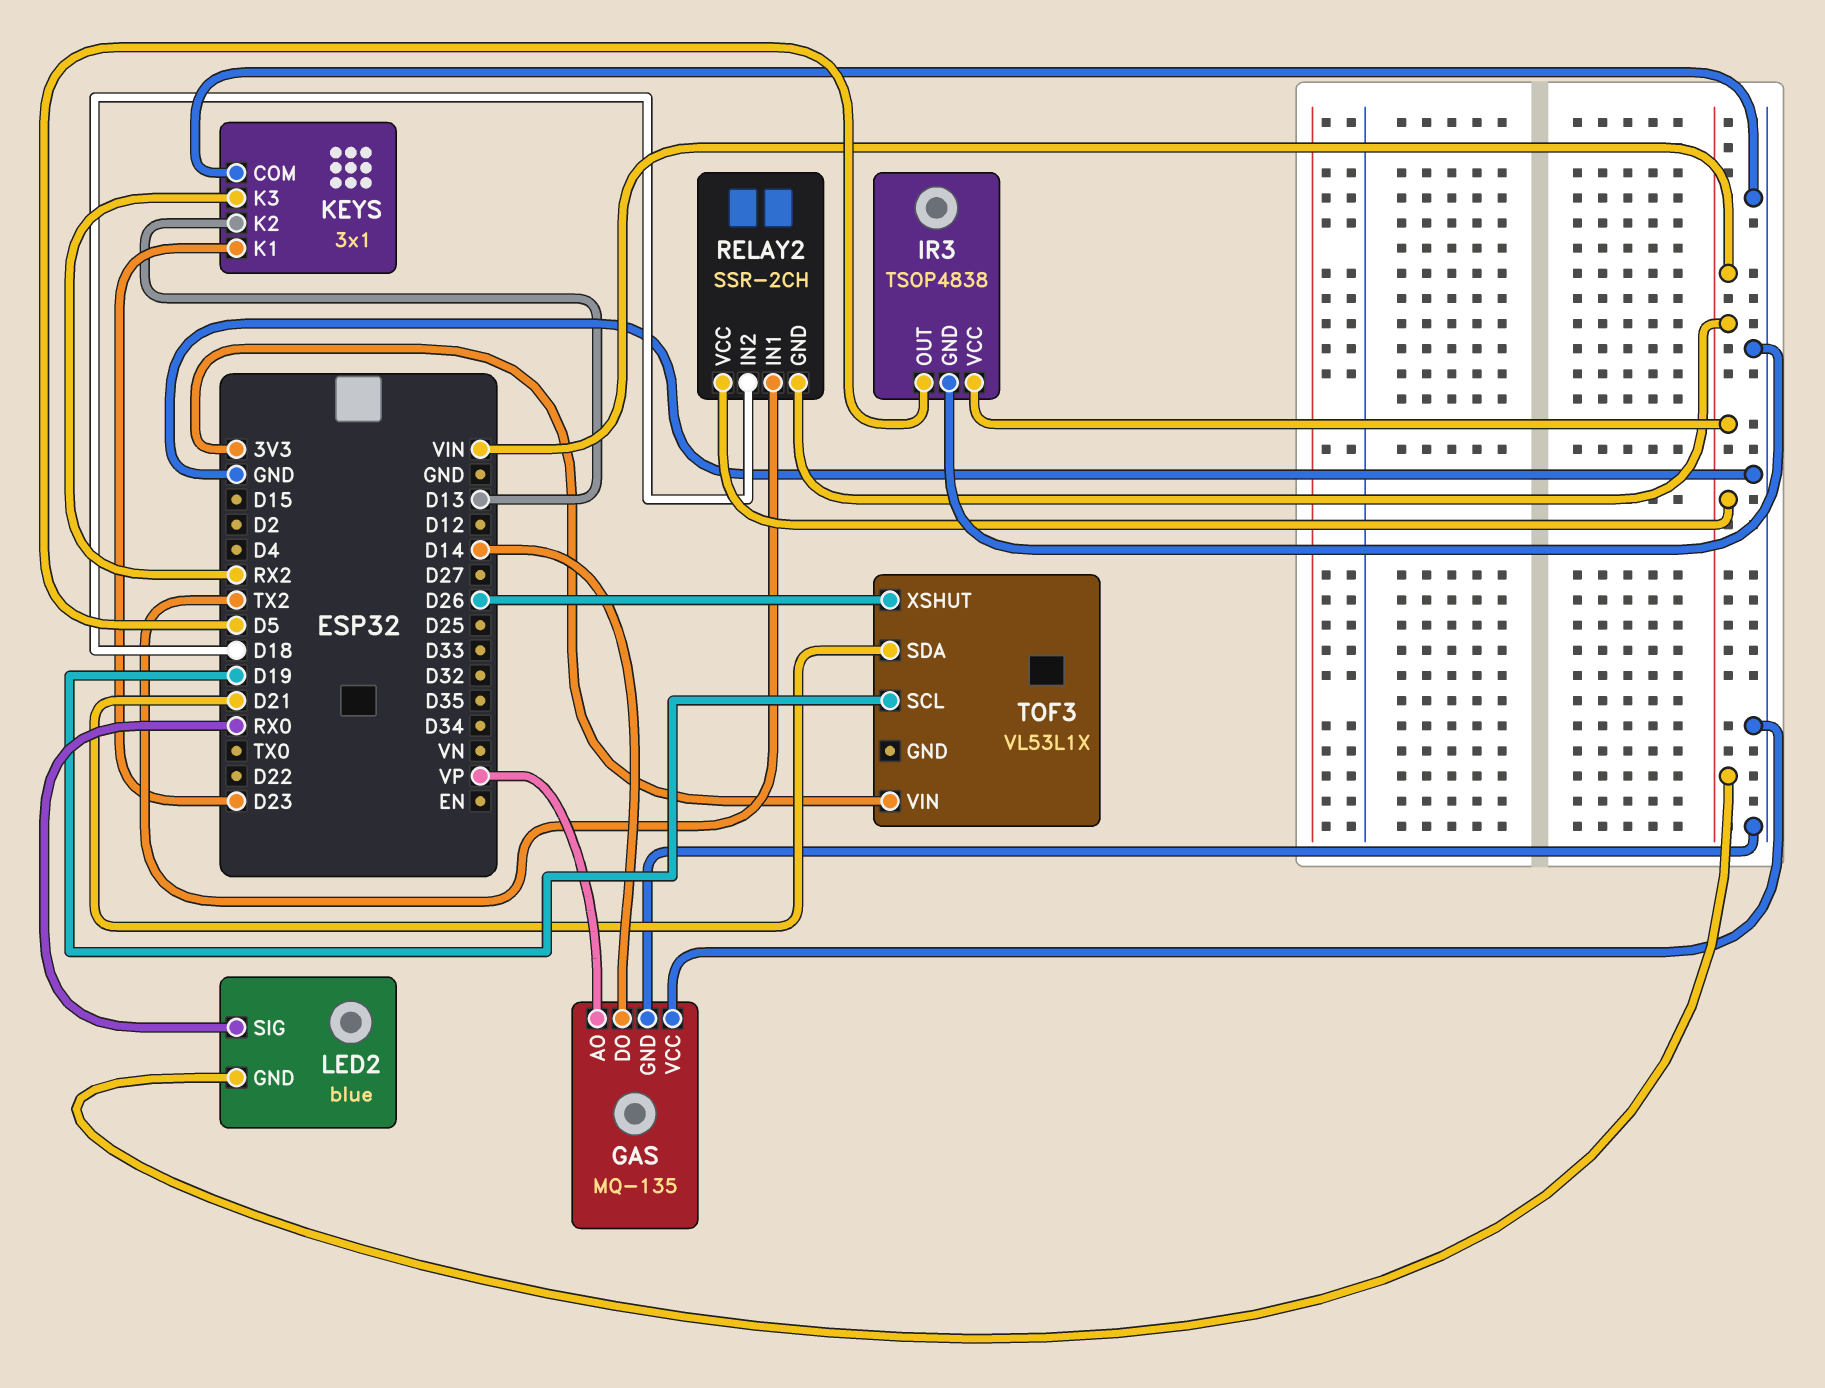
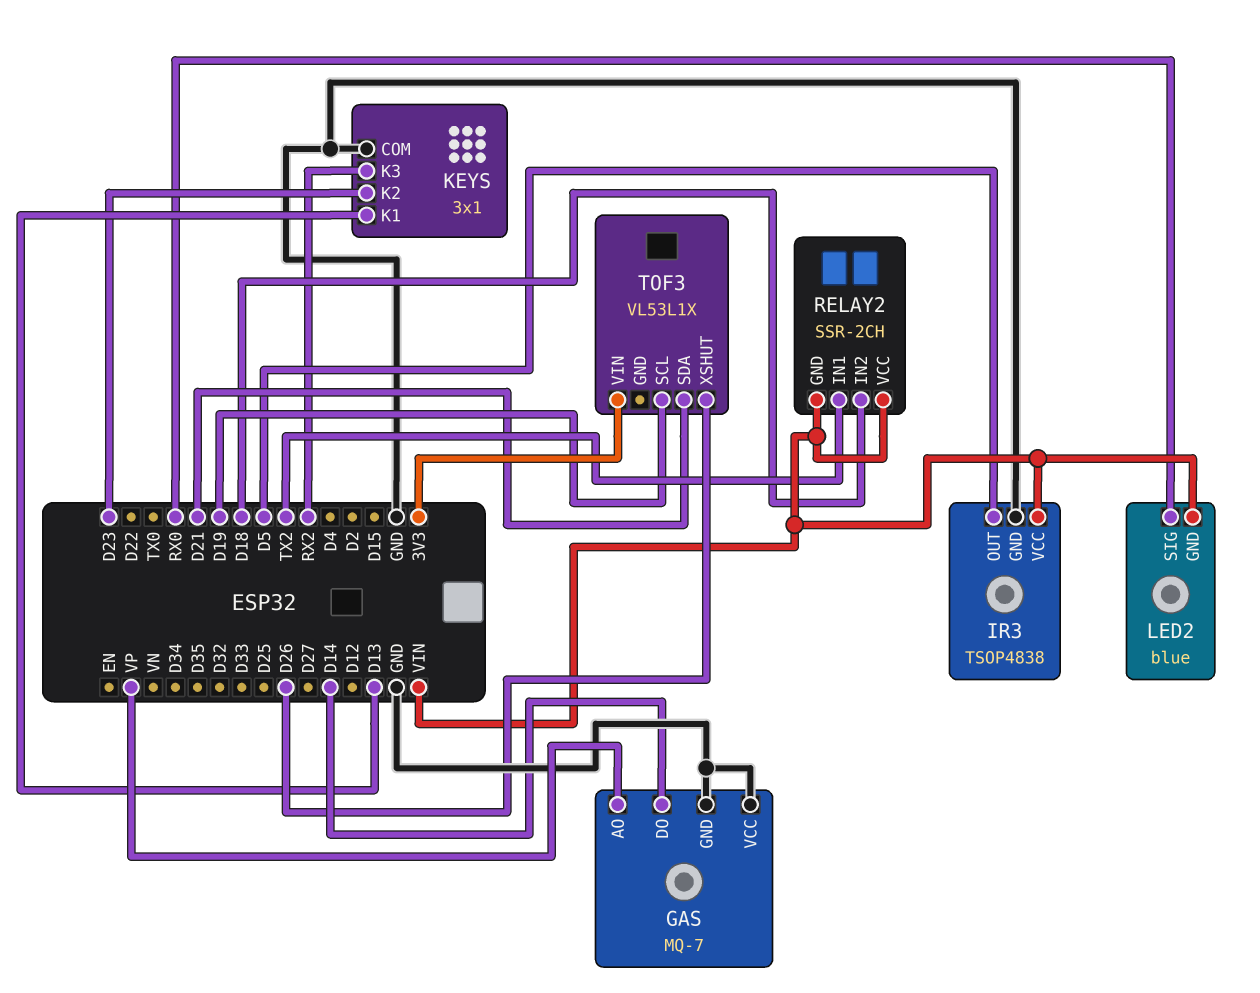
GAS: MQ-135 -> MQ-7
KEYS pin K1: D23 -> D13
KEYS pin K2: D13 -> D23

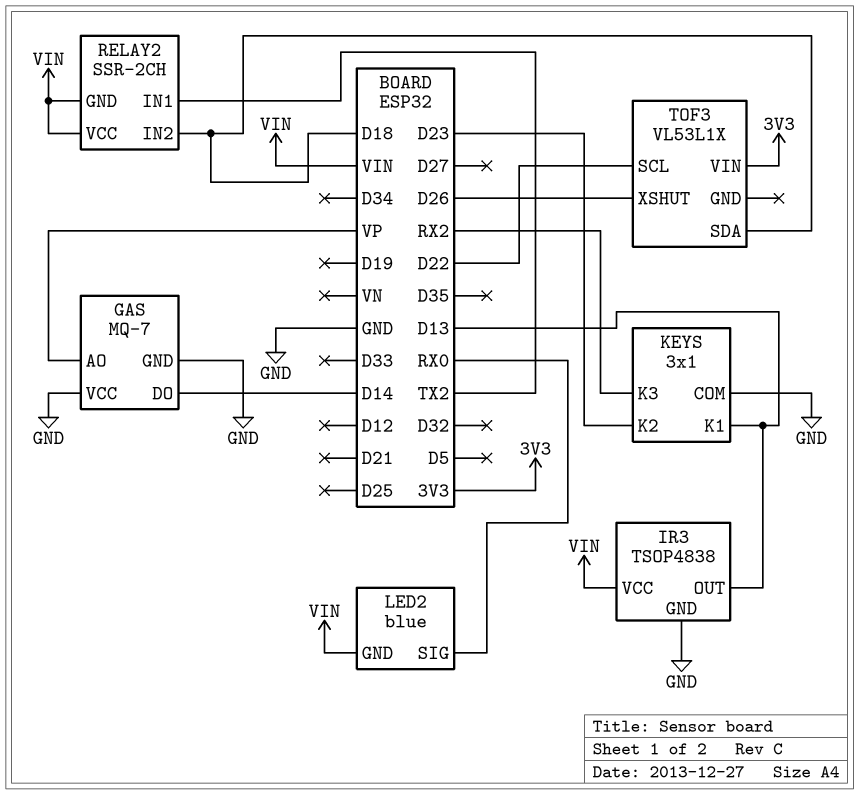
IR3 pin OUT: D5 -> D13
TOF3 pin SCL: D19 -> D22
TOF3 pin SDA: D21 -> D18

